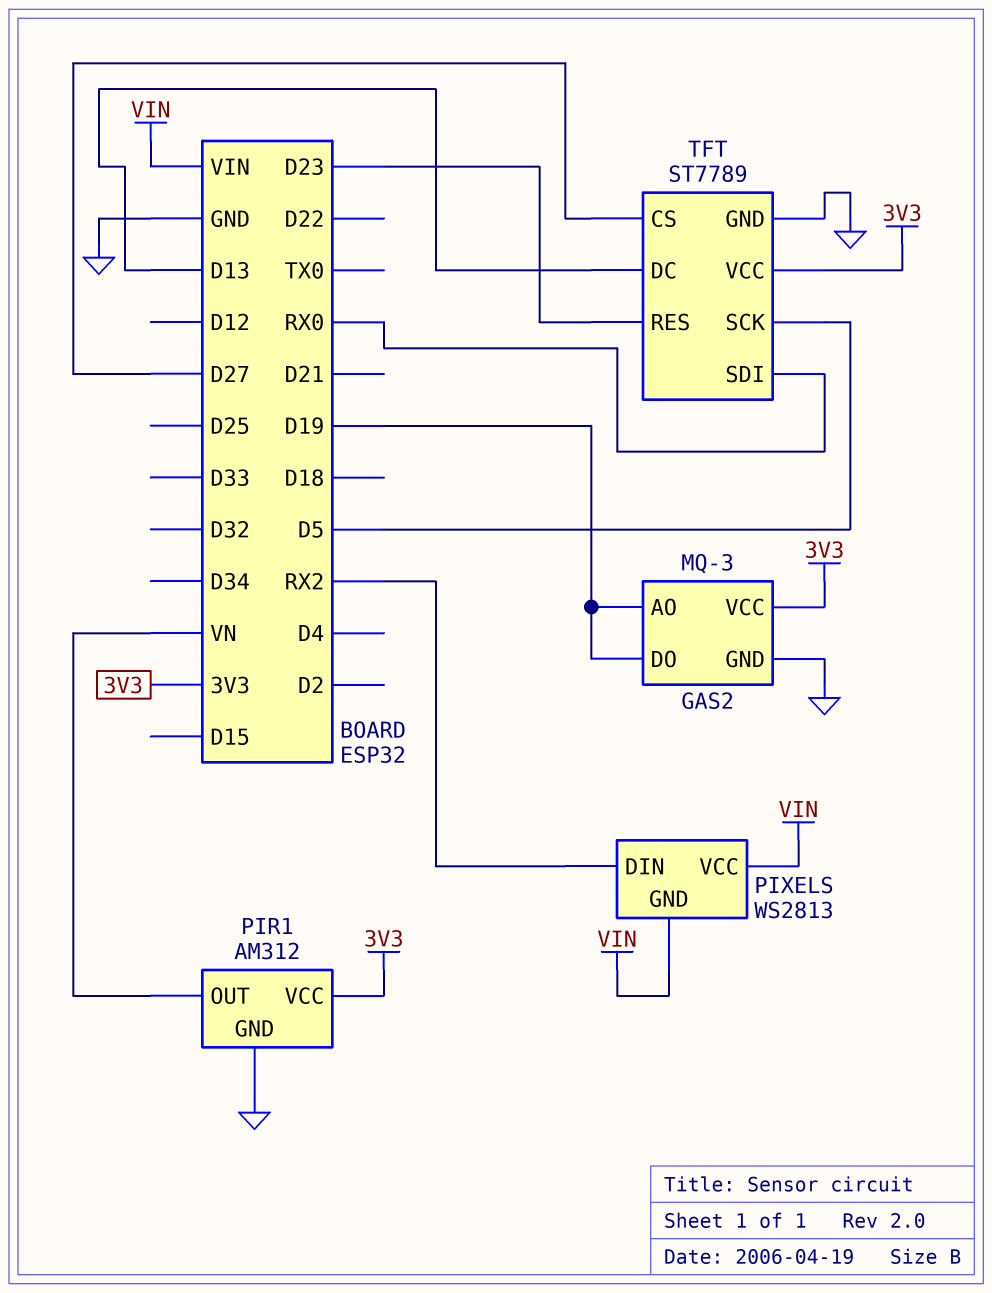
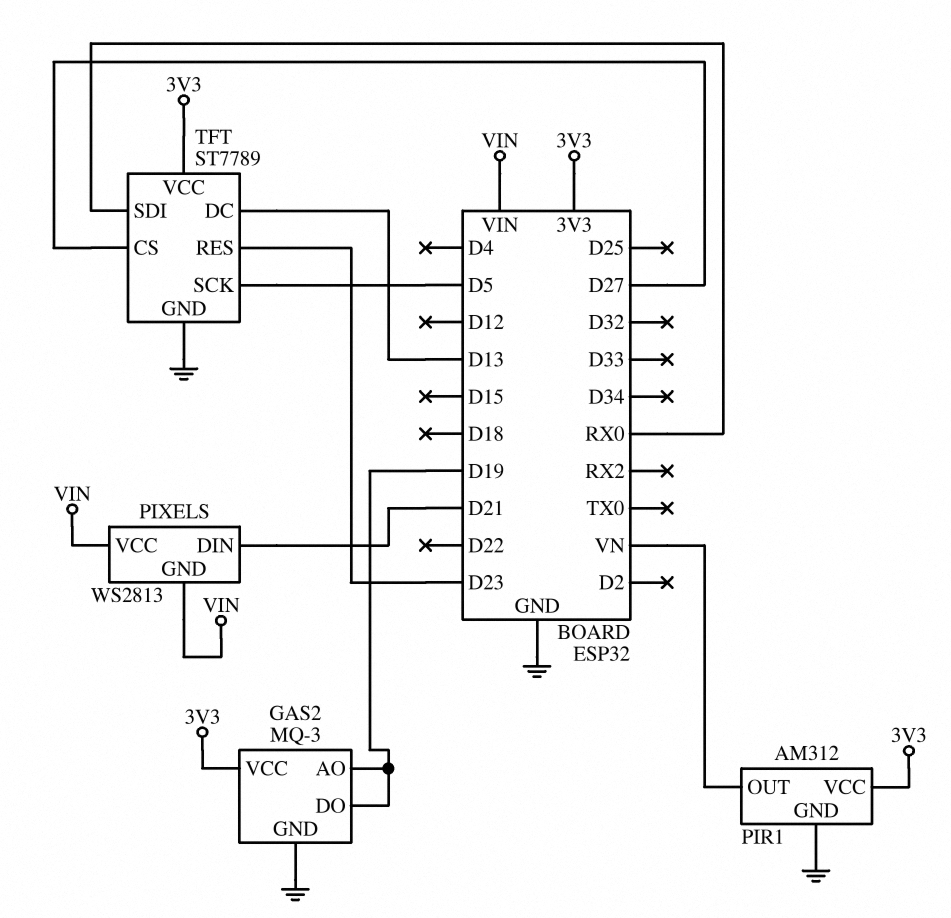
PIXELS pin DIN: RX2 -> D21

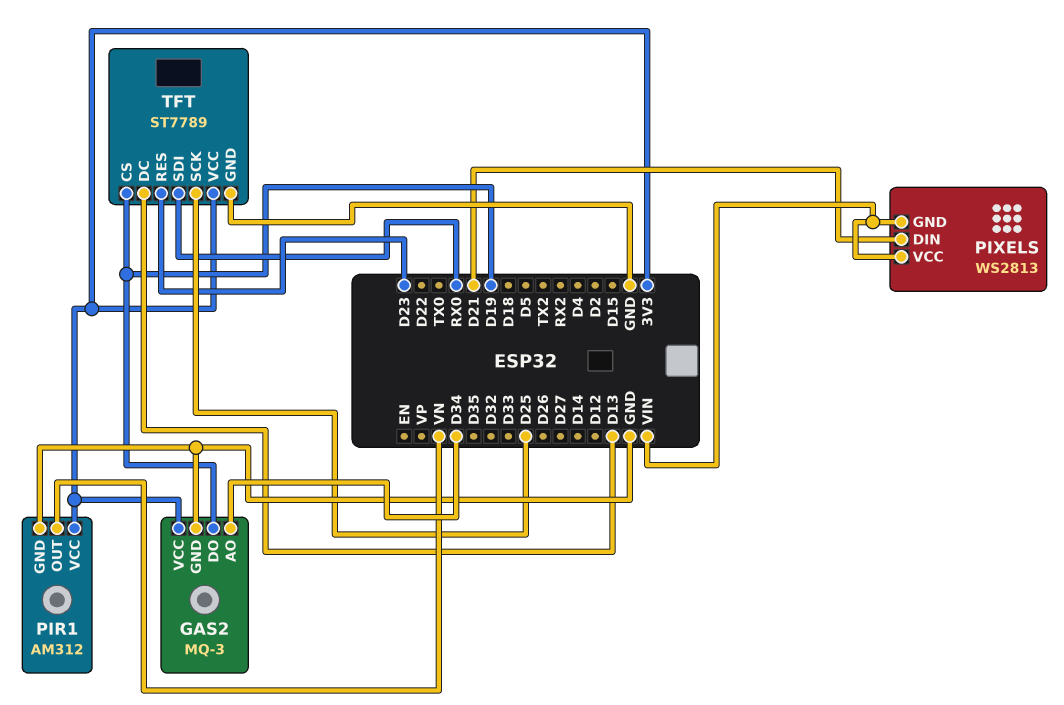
GAS2 pin AO: D19 -> D34
TFT pin CS: D27 -> D19
TFT pin SCK: D5 -> D25

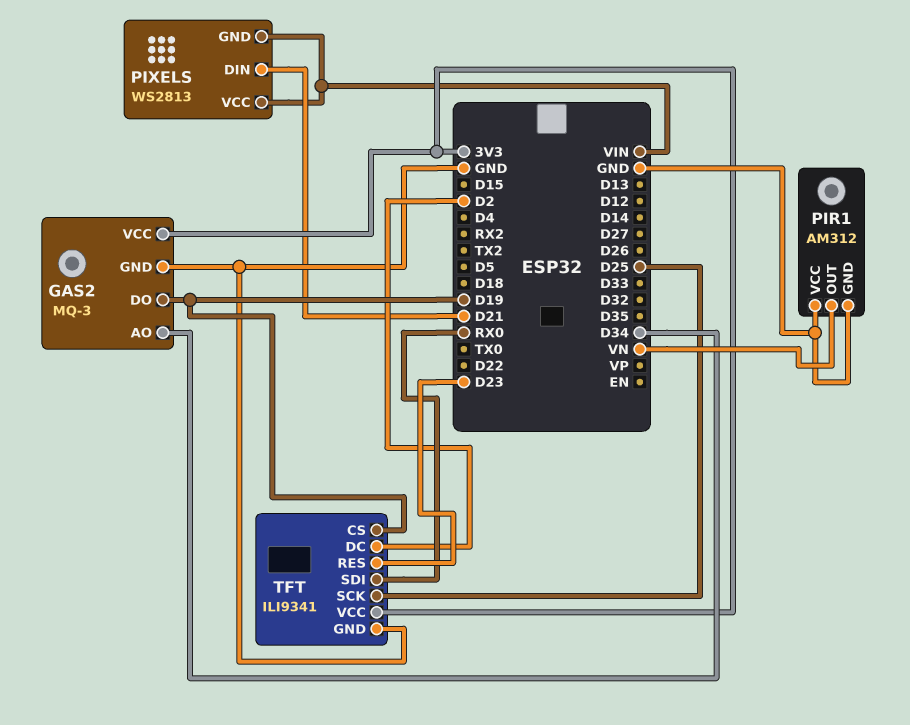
PIR1 pin VCC: 3V3 -> GND
TFT: ST7789 -> ILI9341
TFT pin DC: D13 -> D2

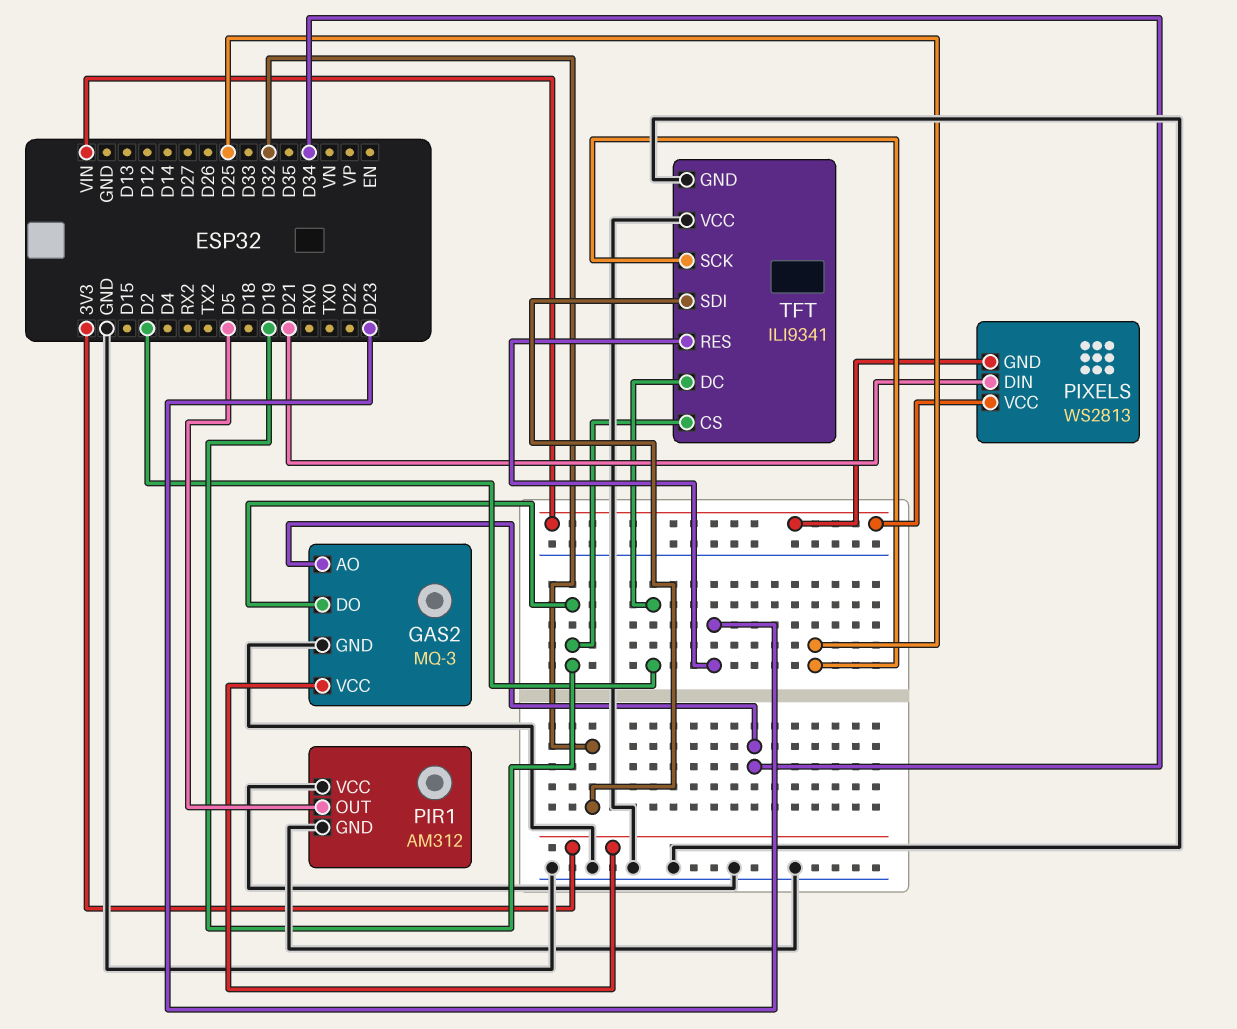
PIR1 pin OUT: VN -> D5
TFT pin SDI: RX0 -> D32
TFT pin VCC: 3V3 -> GND

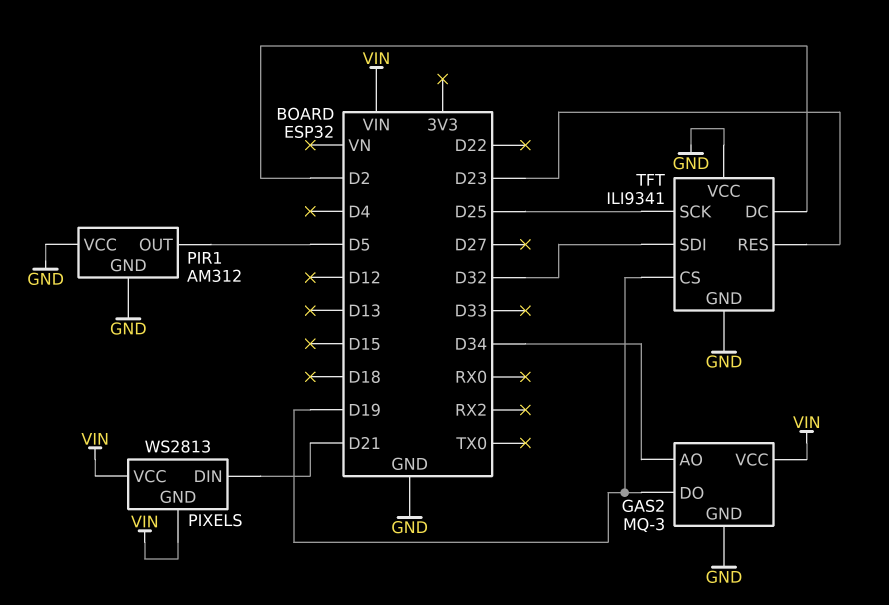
GAS2 pin VCC: 3V3 -> VIN

